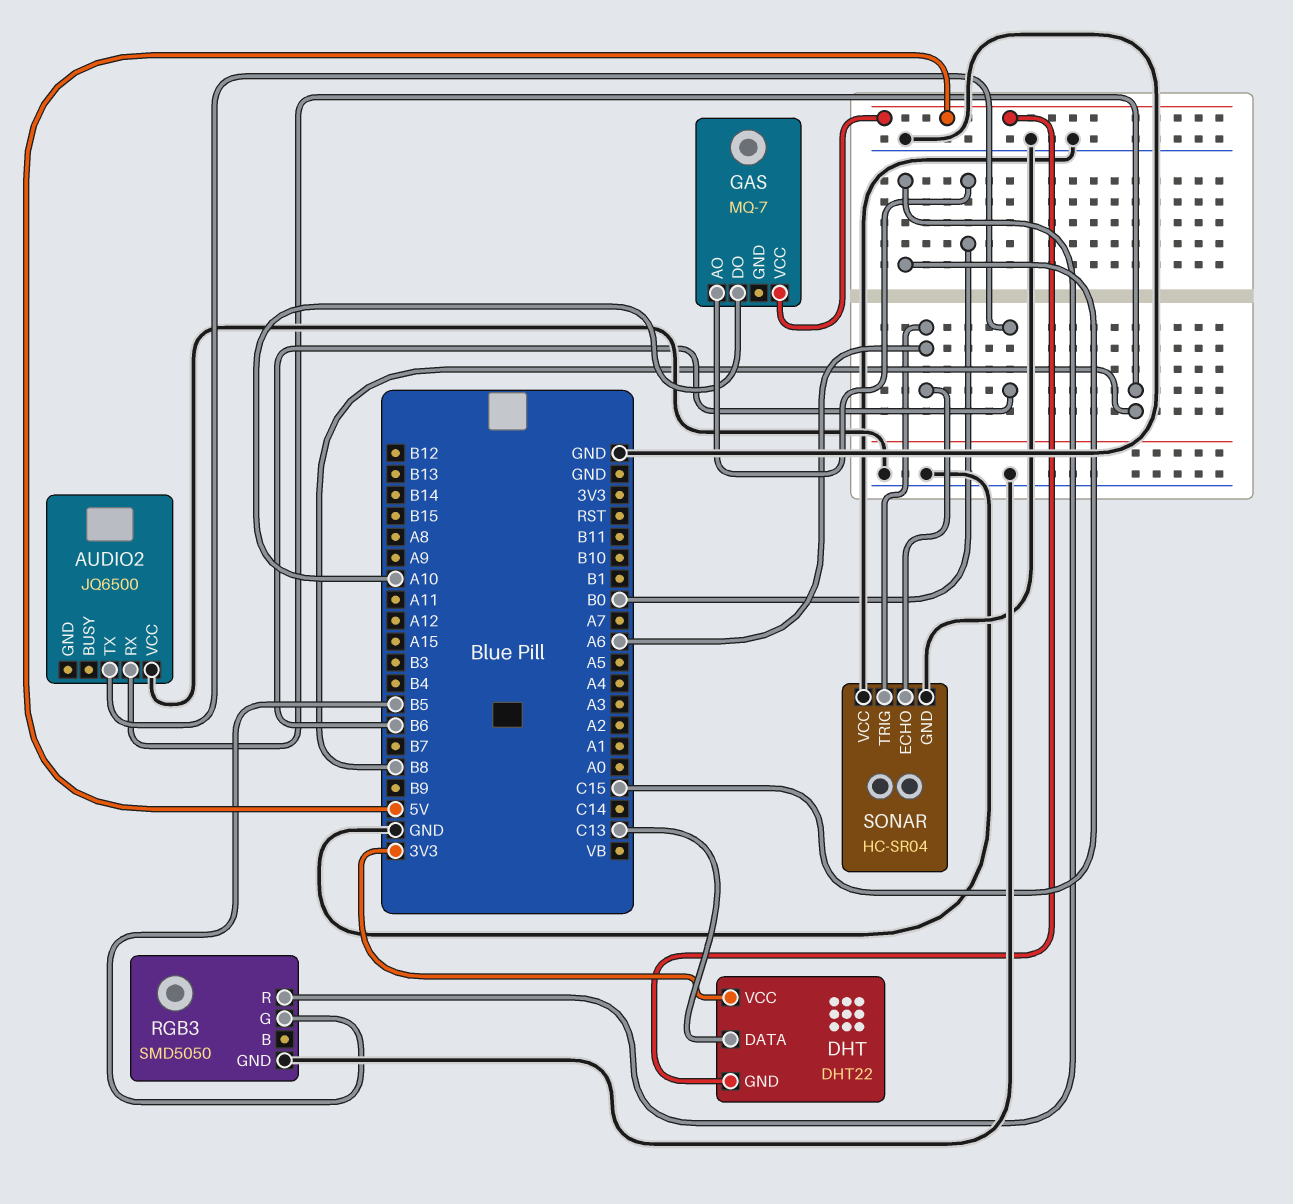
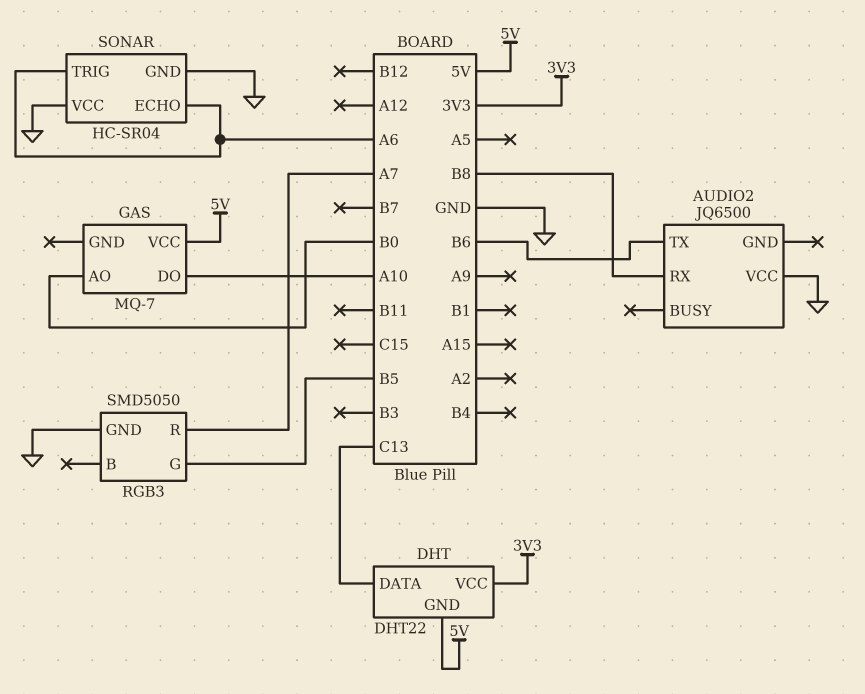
RGB3 pin R: C15 -> A7

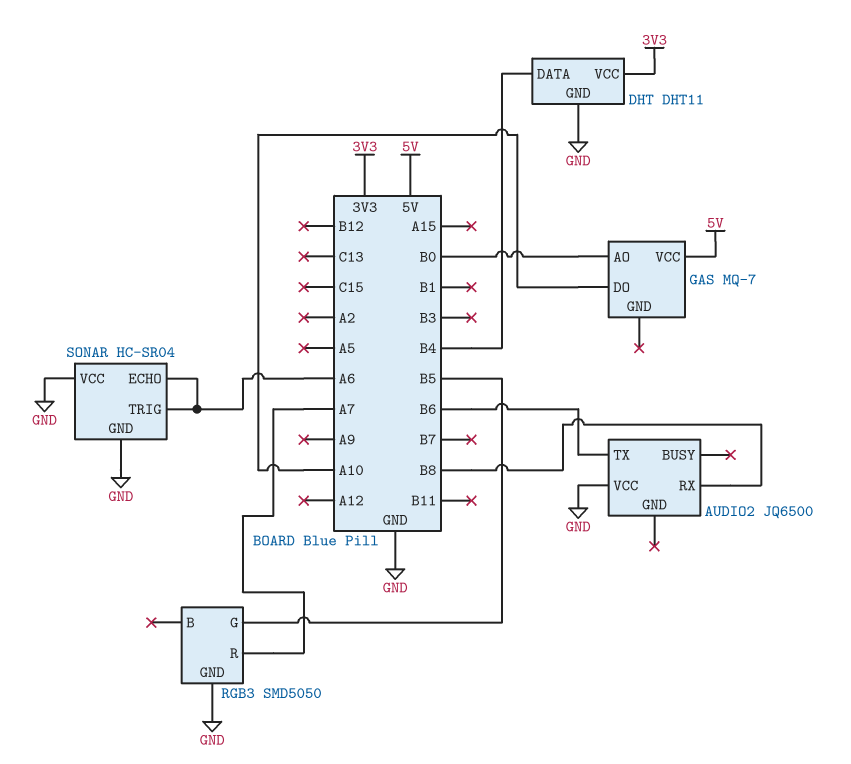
DHT: DHT22 -> DHT11
DHT pin DATA: C13 -> B4
DHT pin GND: 5V -> GND

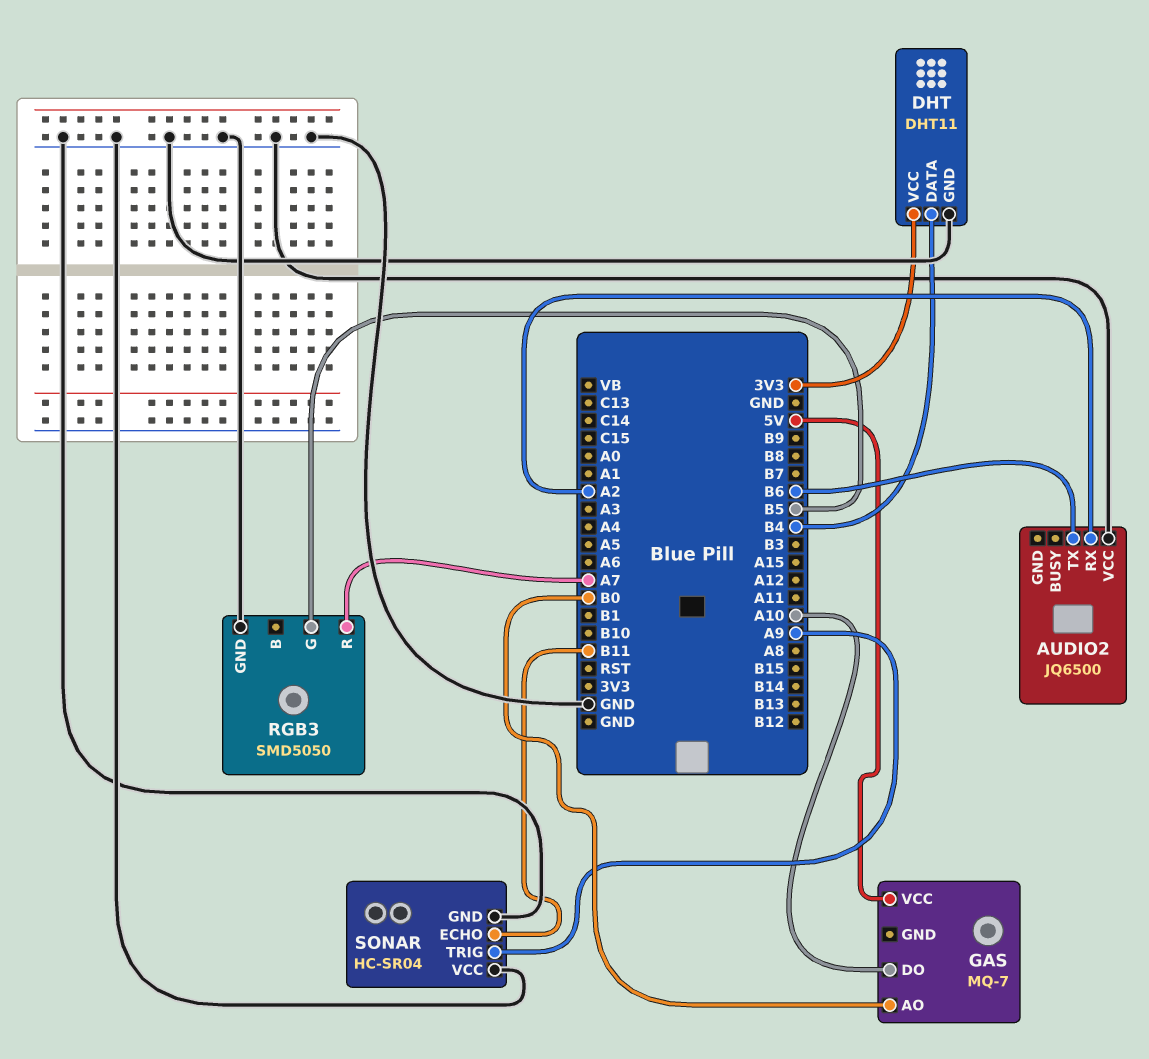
AUDIO2 pin RX: B8 -> A2
SONAR pin ECHO: A6 -> B11
SONAR pin TRIG: A6 -> A9

